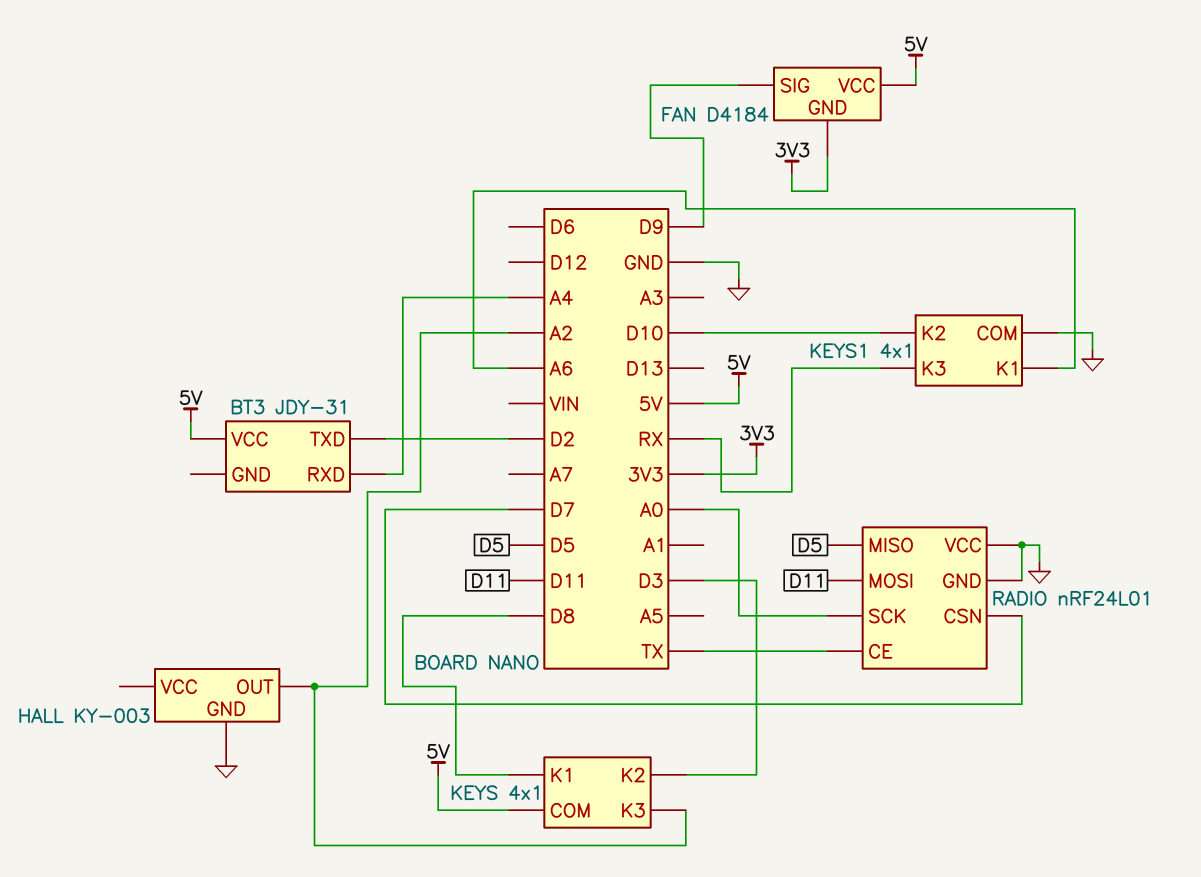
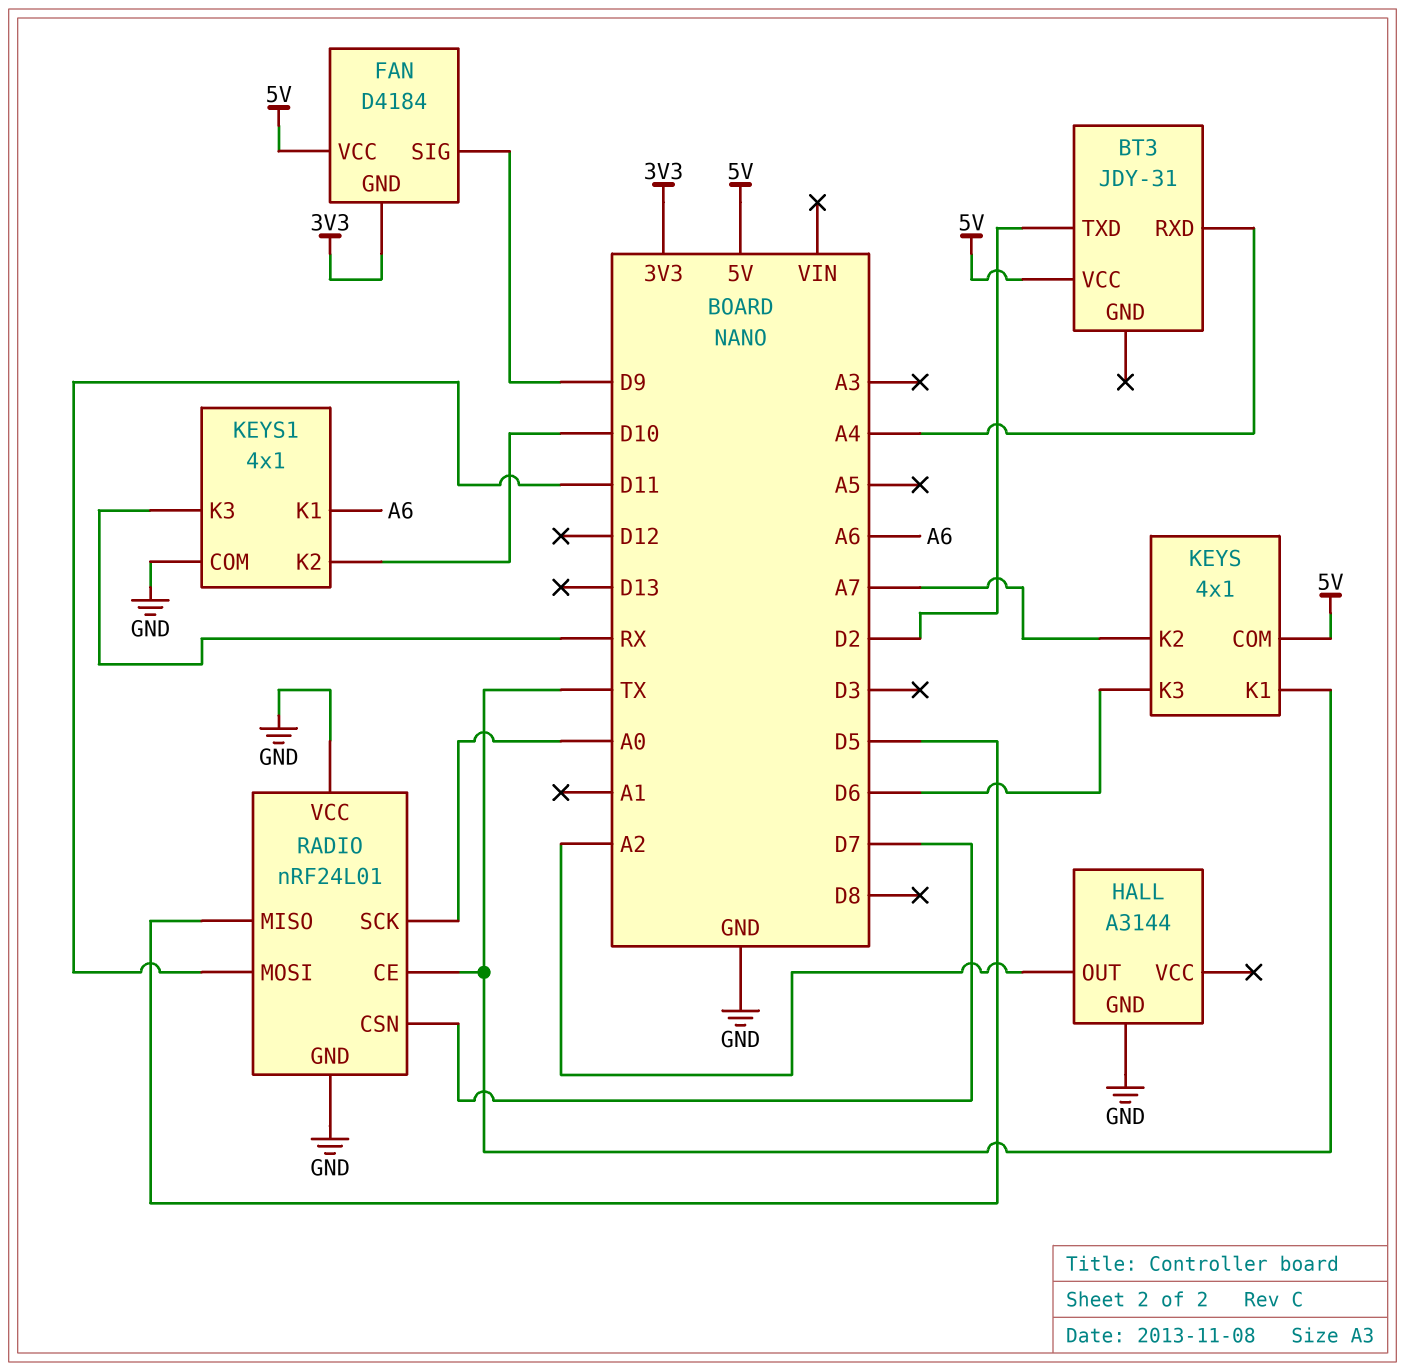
HALL: KY-003 -> A3144
KEYS pin K1: D8 -> TX
KEYS pin K2: D3 -> A7
KEYS pin K3: A2 -> D6

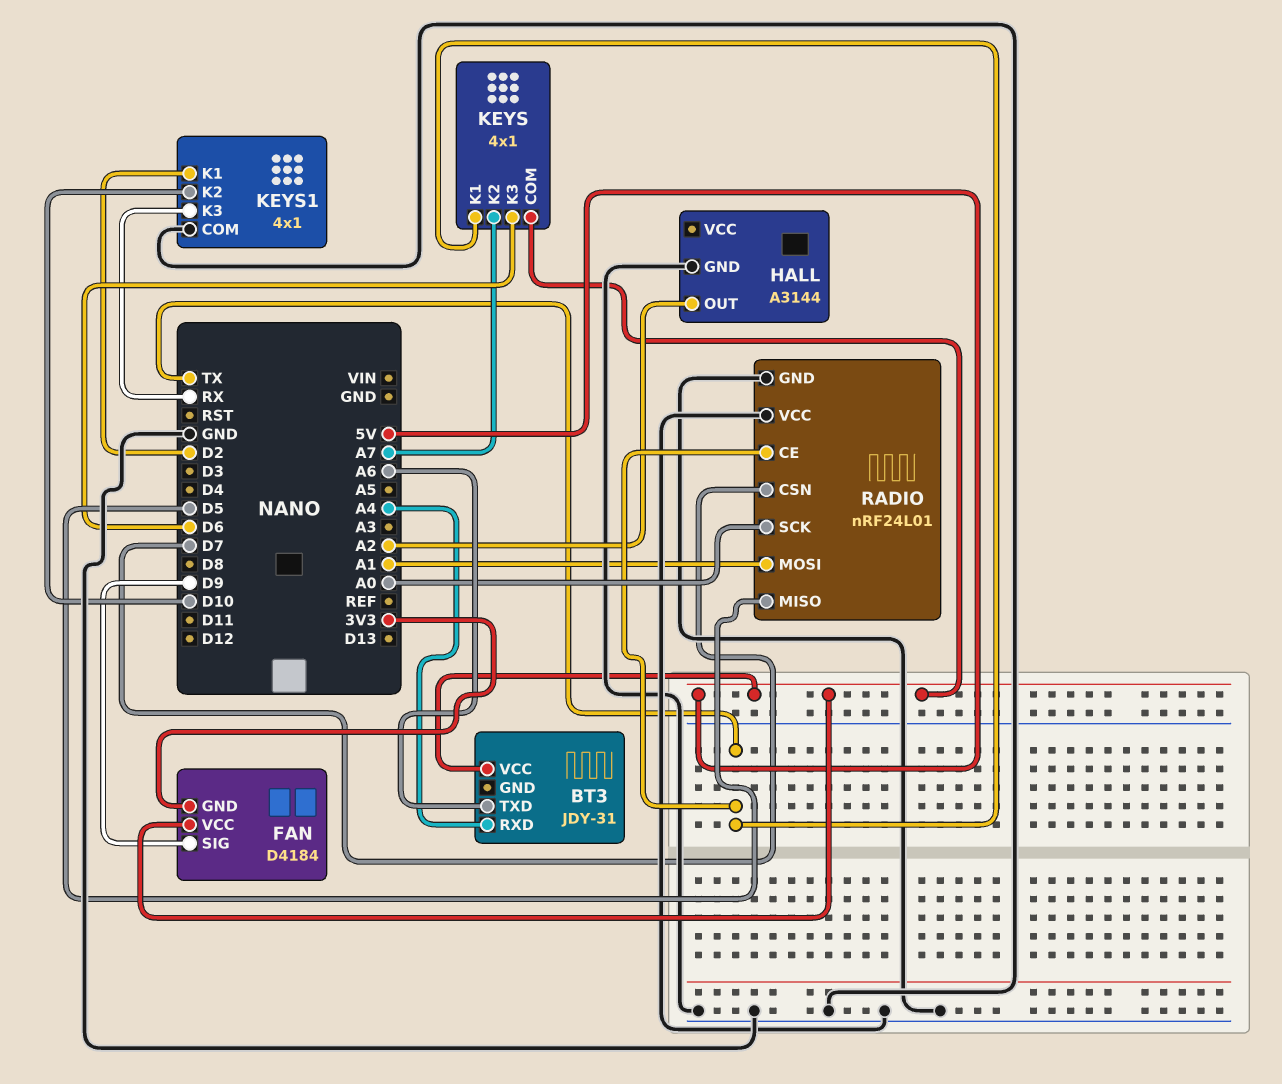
BT3 pin TXD: D2 -> A6
KEYS1 pin K1: A6 -> D2
RADIO pin MOSI: D11 -> A1

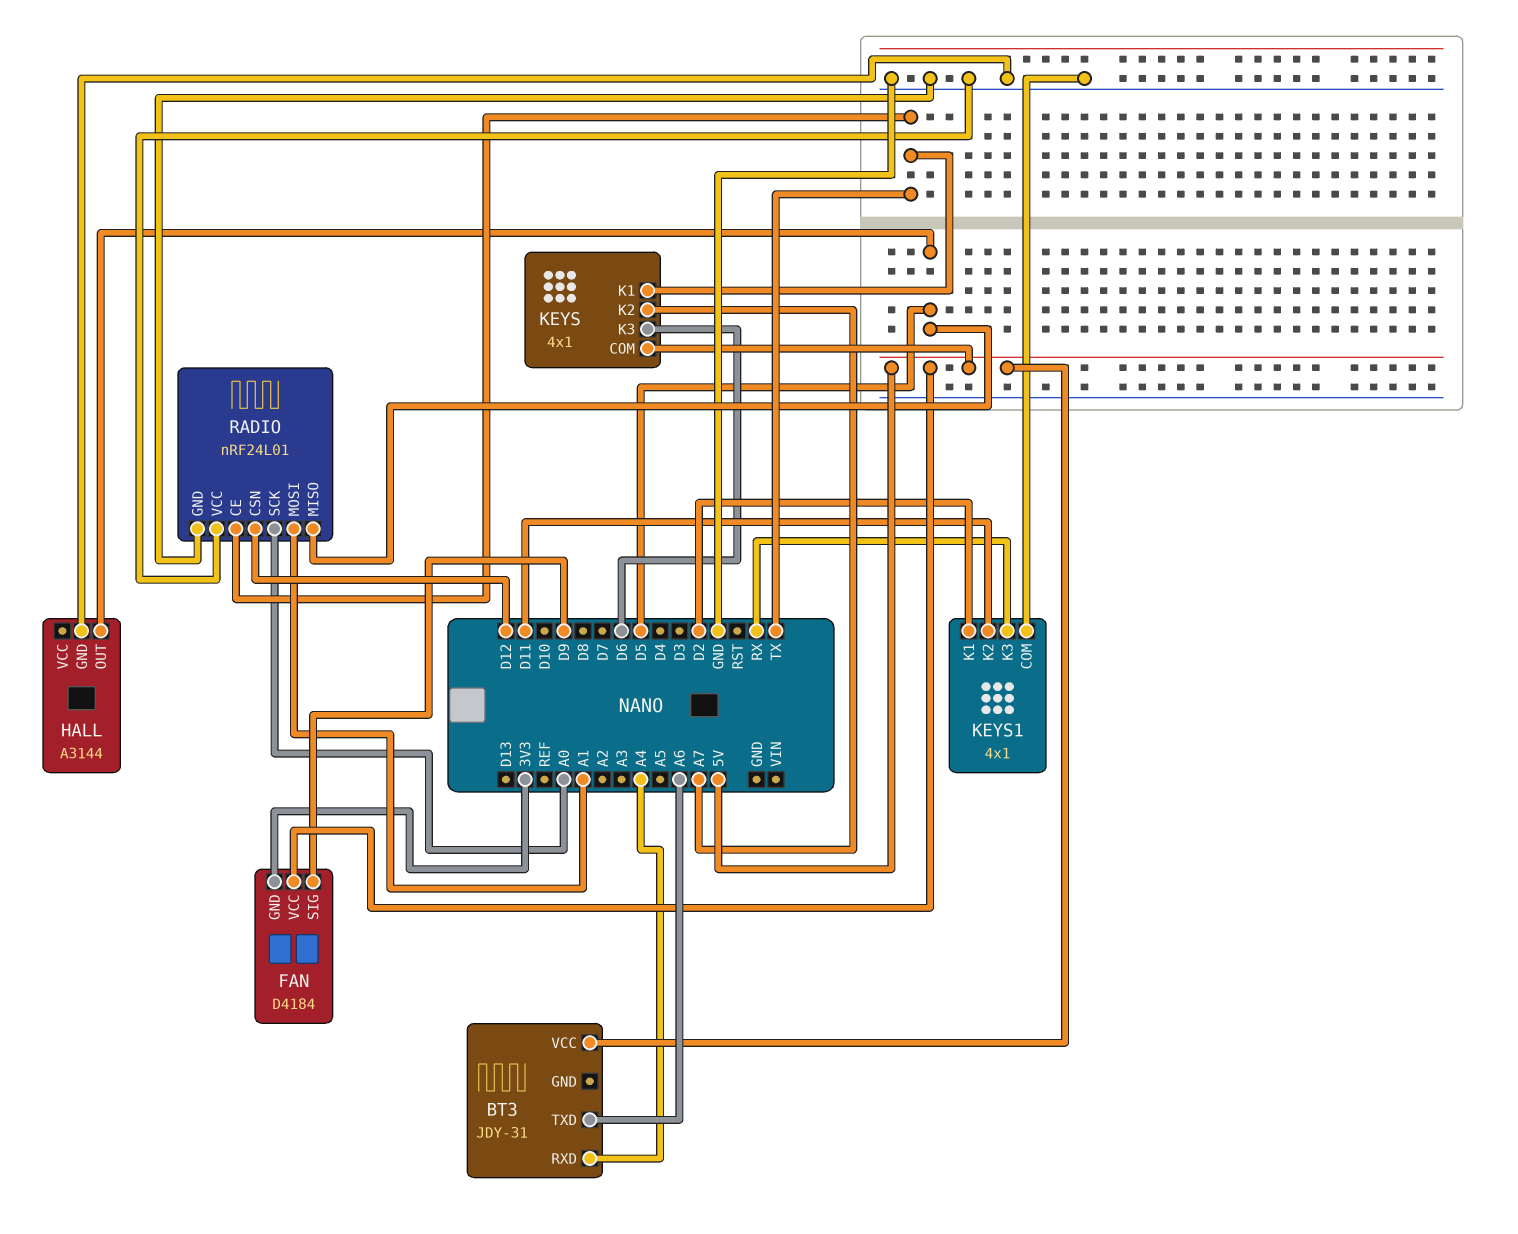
HALL pin OUT: A2 -> D5
KEYS1 pin K2: D10 -> D11
RADIO pin CSN: D7 -> D12

